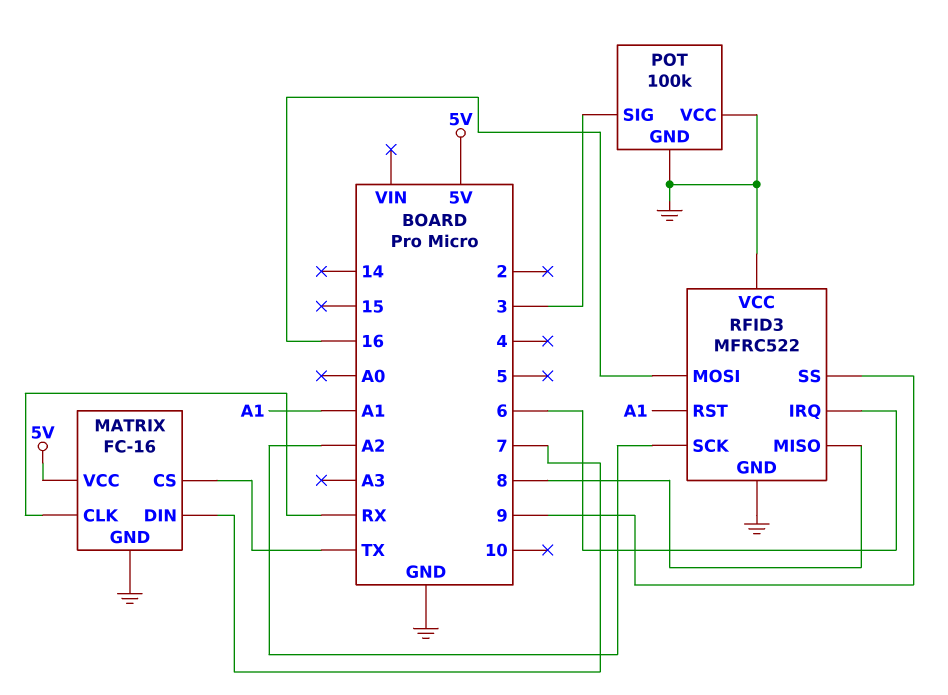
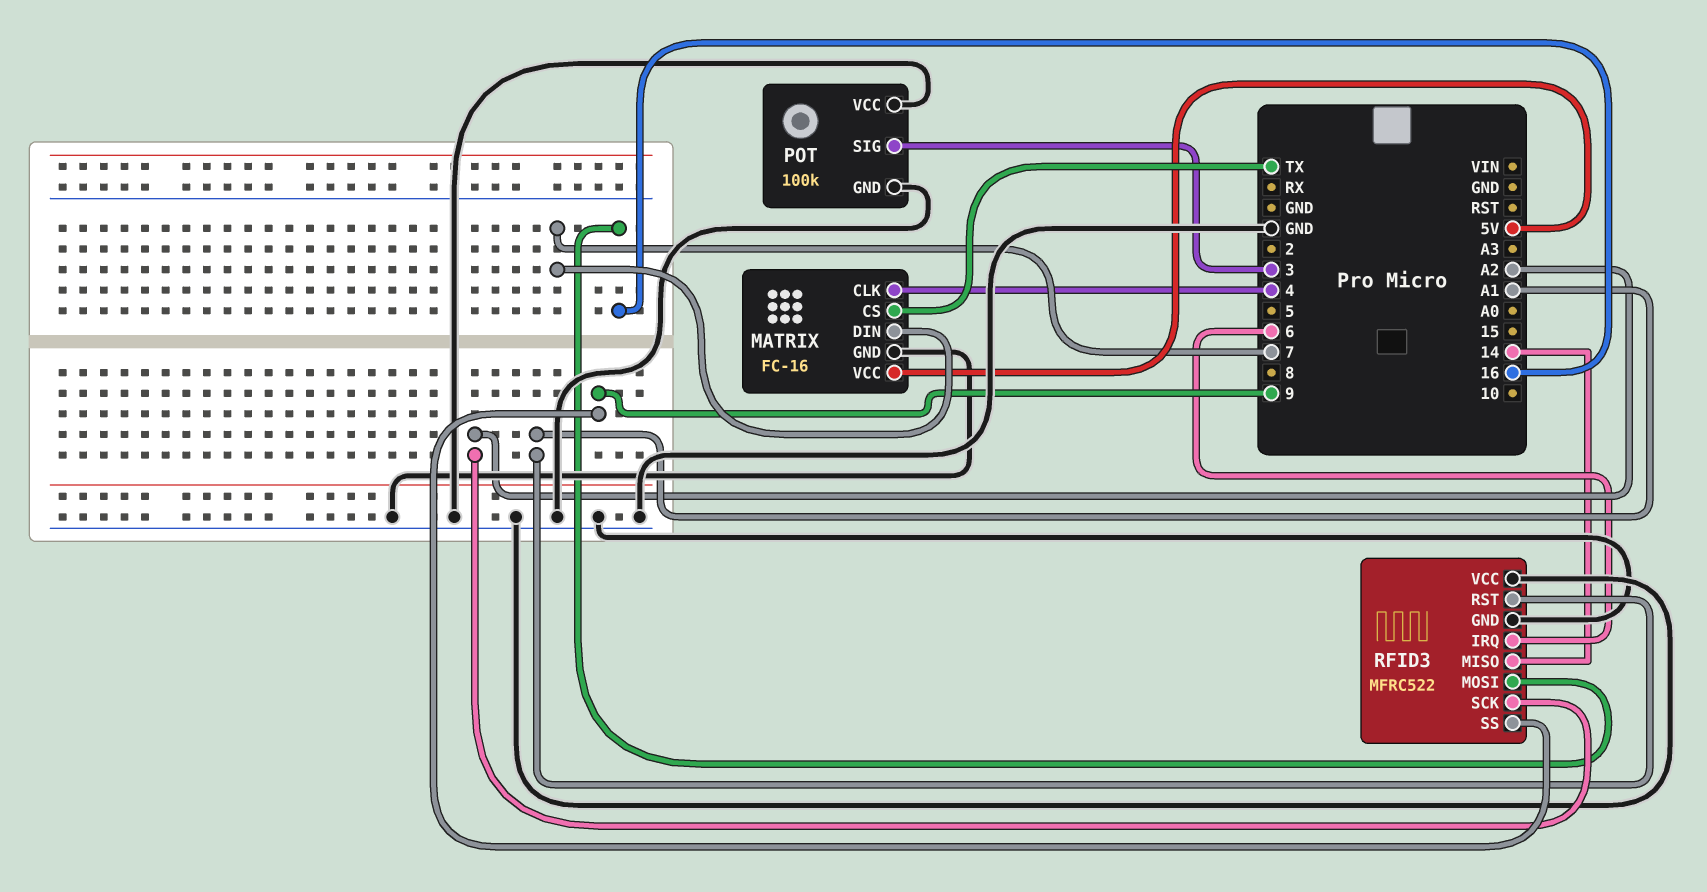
MATRIX pin CLK: RX -> 4
RFID3 pin MISO: 8 -> 14

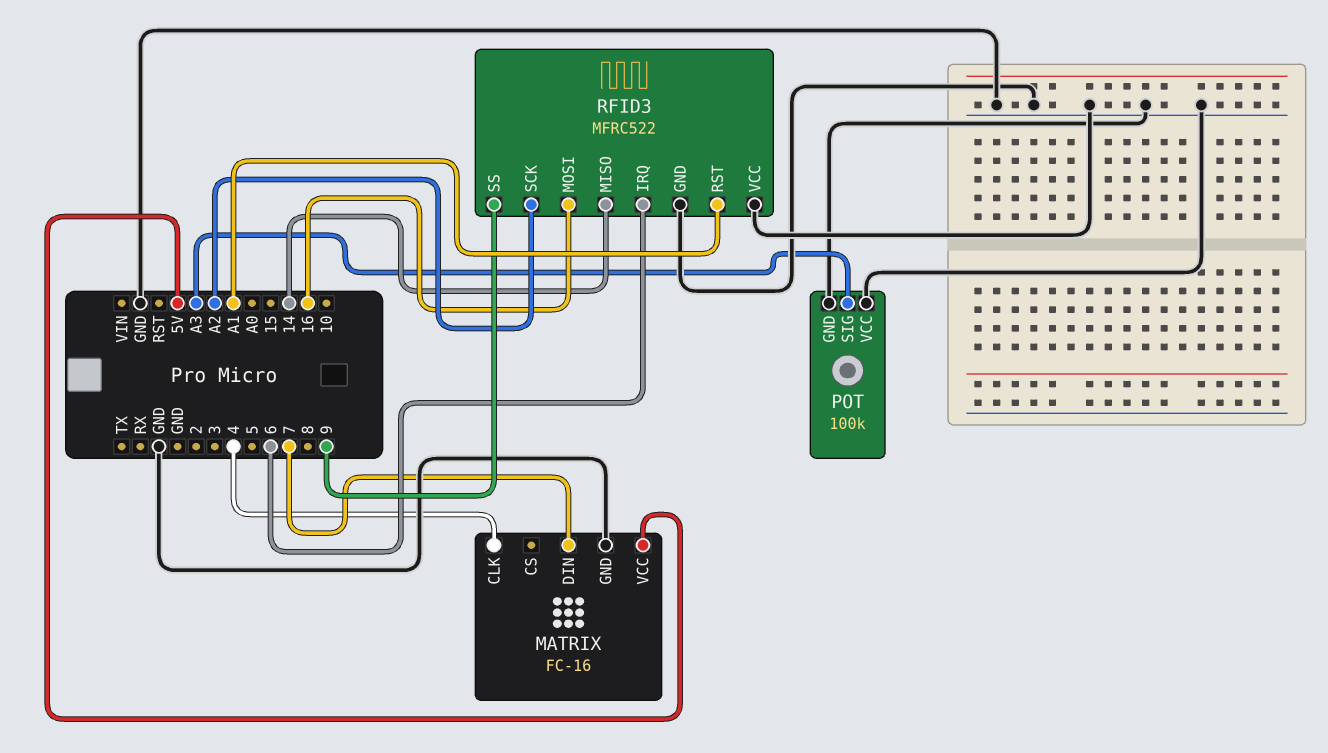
MATRIX pin CS: TX -> none
POT pin SIG: 3 -> A3

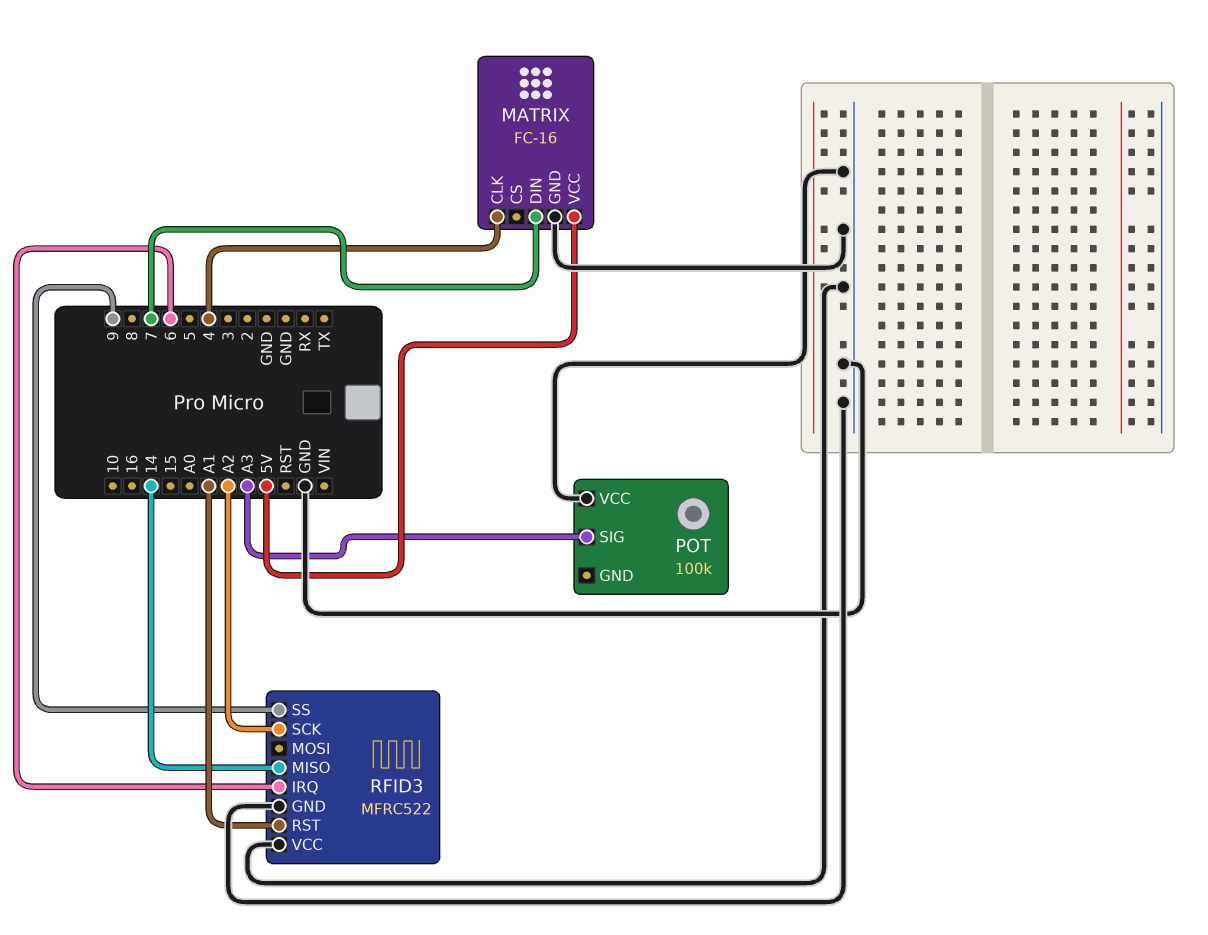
POT pin GND: GND -> none
RFID3 pin MOSI: 16 -> none

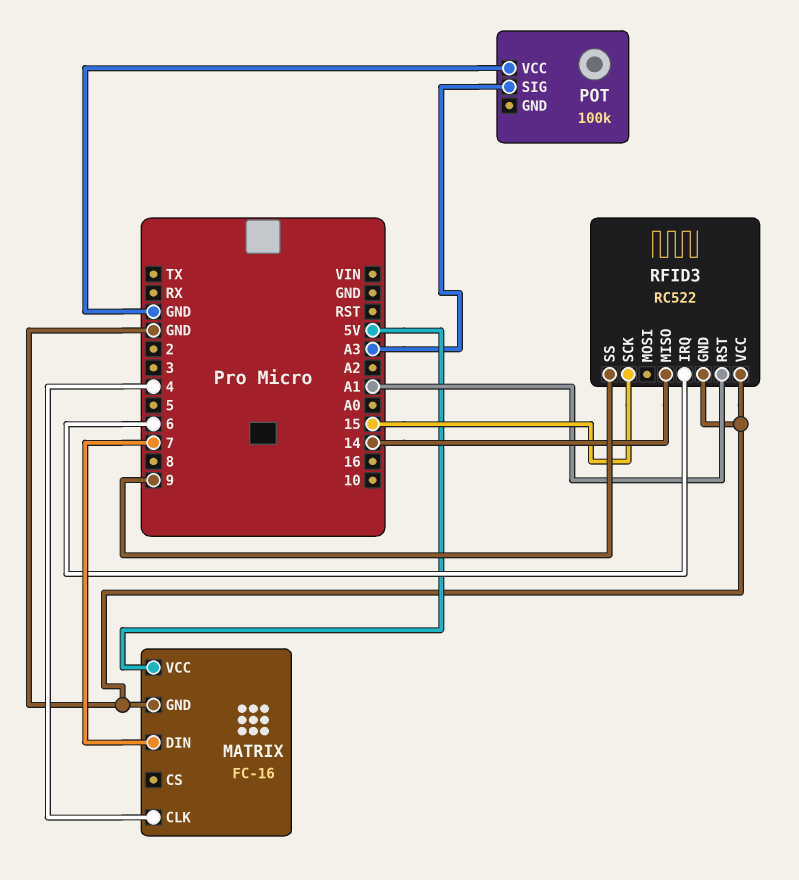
RFID3: MFRC522 -> RC522
RFID3 pin SCK: A2 -> 15

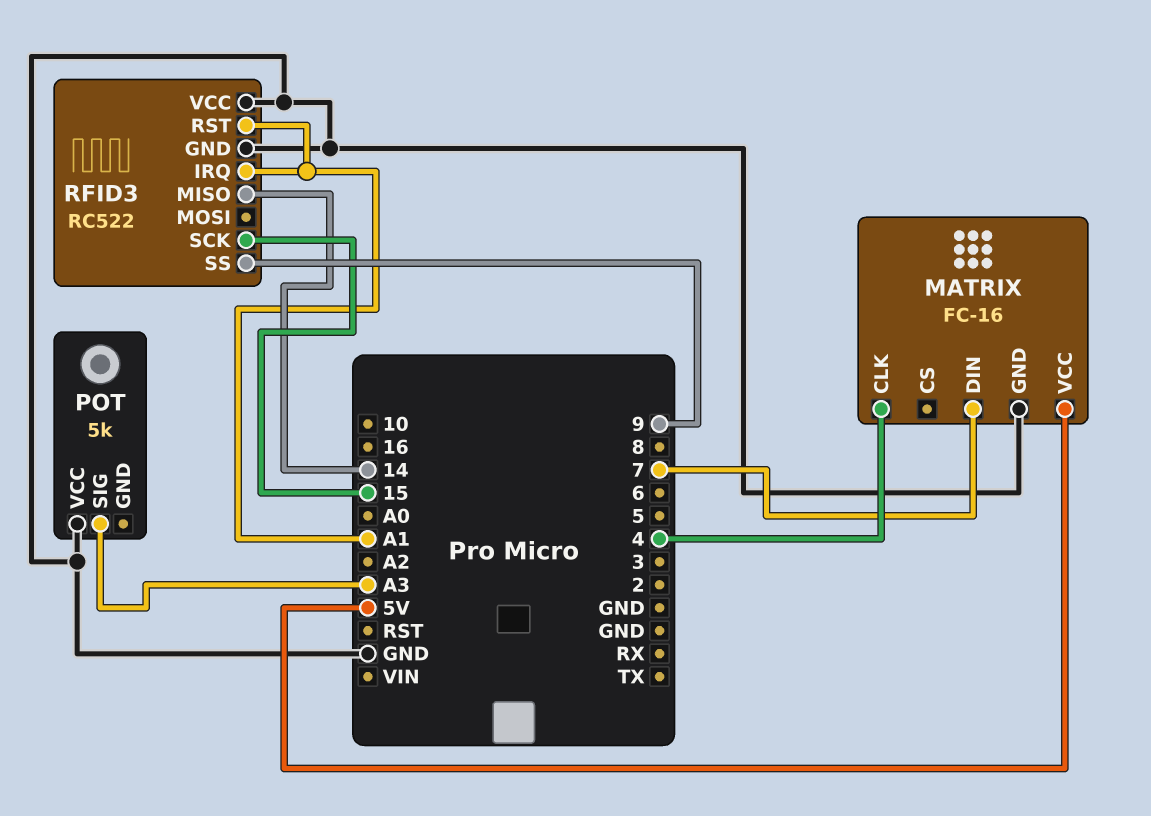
POT: 100k -> 5k
RFID3 pin IRQ: 6 -> A1

